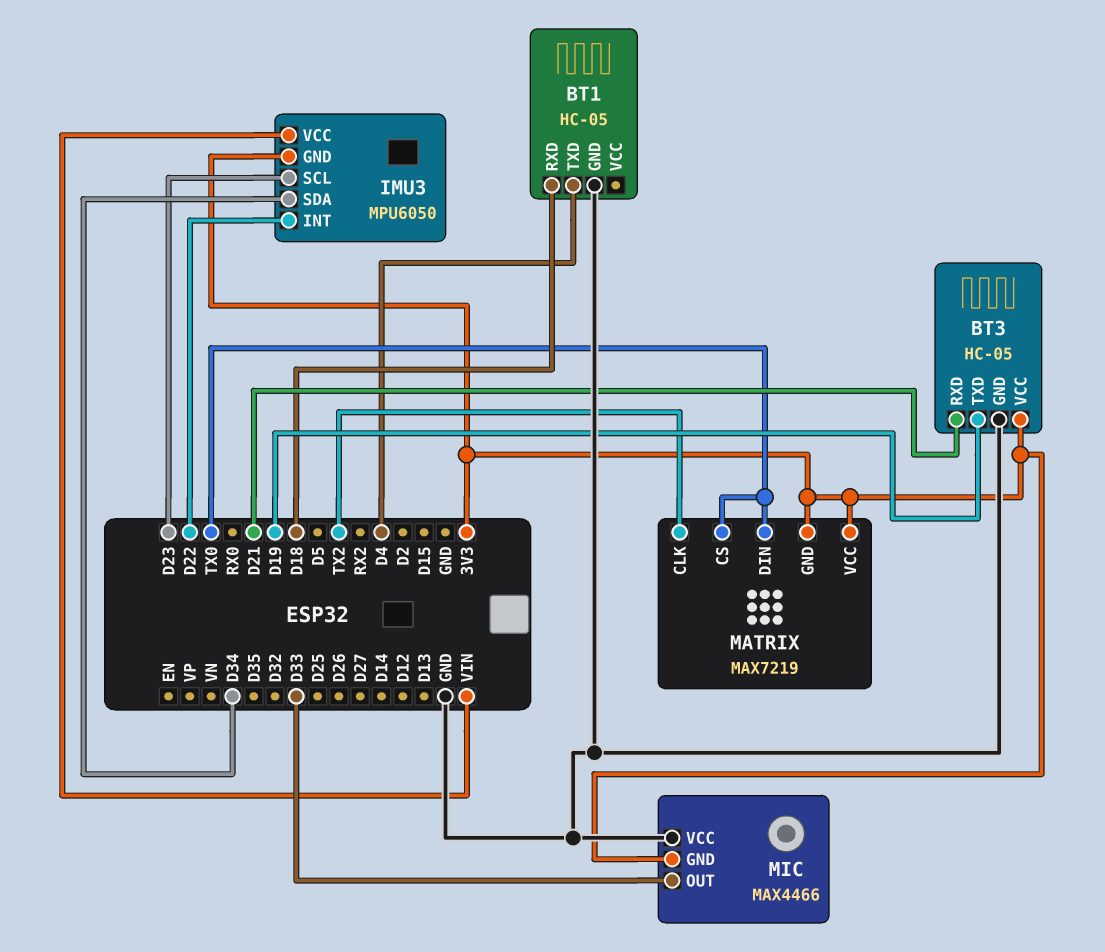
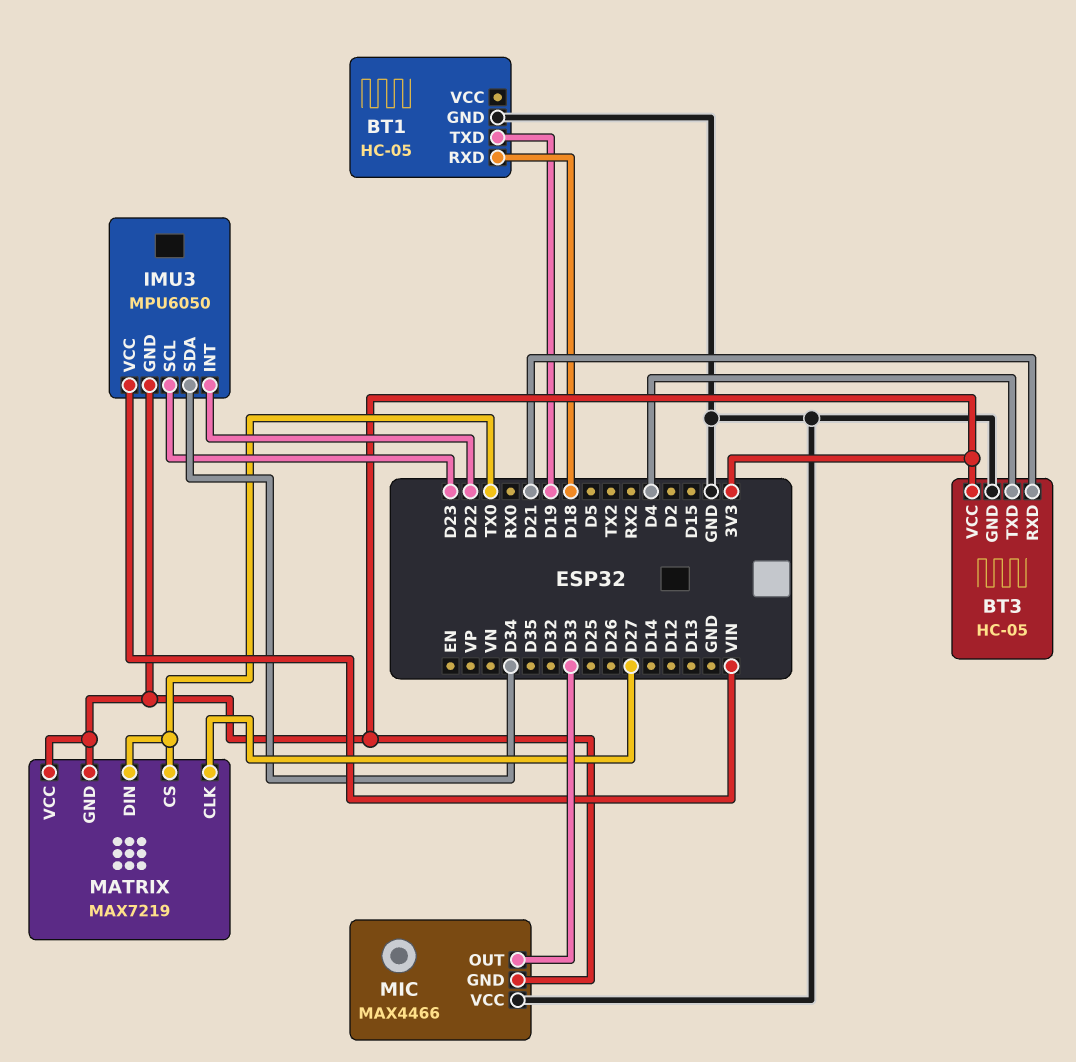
BT1 pin TXD: D4 -> D19
BT3 pin TXD: D19 -> D4
MATRIX pin CLK: TX2 -> D27

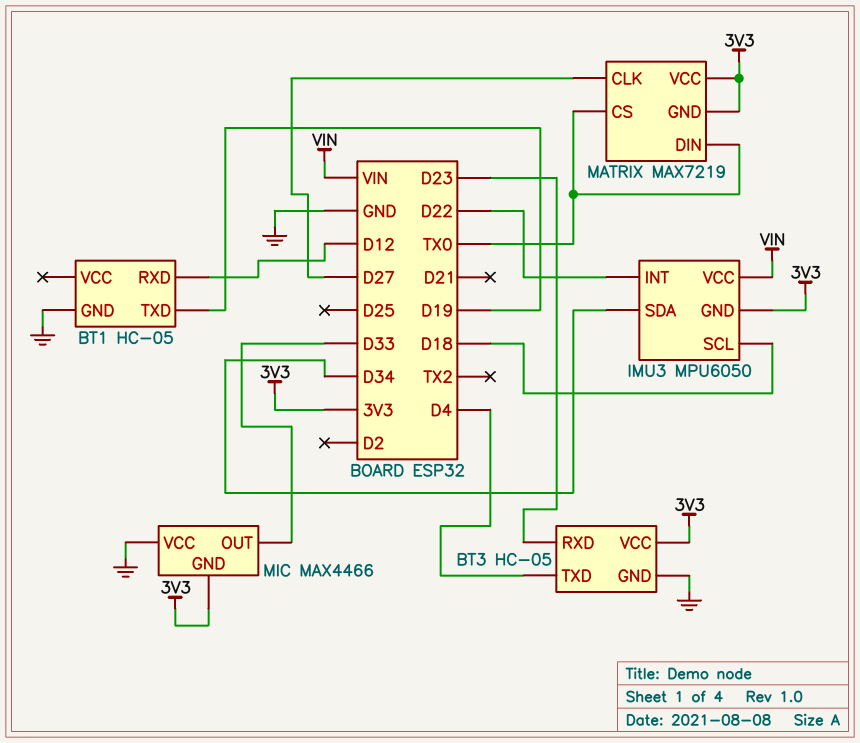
BT1 pin RXD: D18 -> D12
BT3 pin RXD: D21 -> D23
IMU3 pin SCL: D23 -> D18

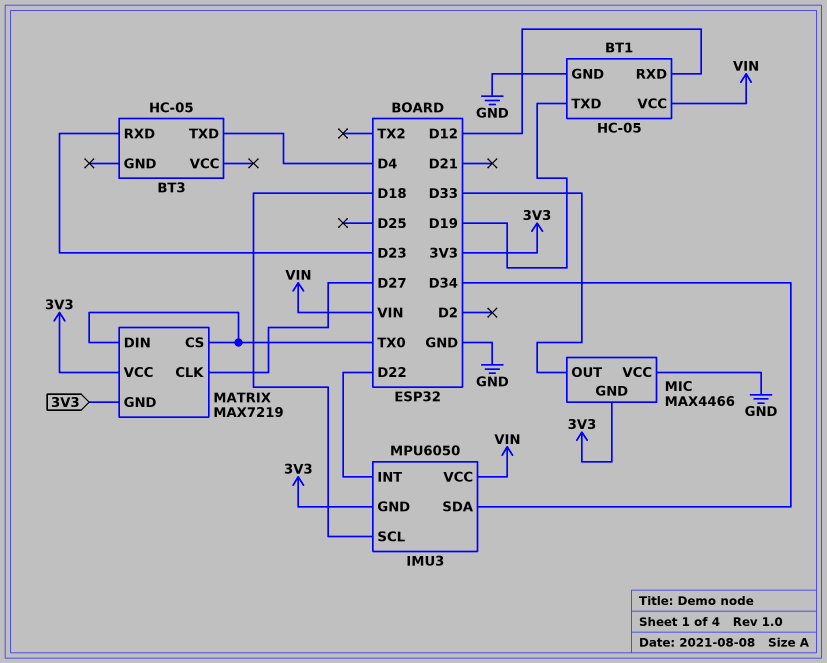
BT1 pin VCC: none -> VIN
BT3 pin GND: GND -> none
BT3 pin VCC: 3V3 -> none

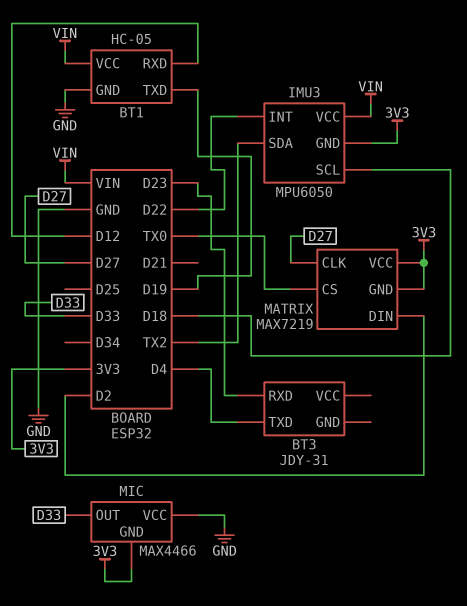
BT3: HC-05 -> JDY-31
IMU3 pin SDA: D34 -> TX2
MATRIX pin DIN: TX0 -> D2

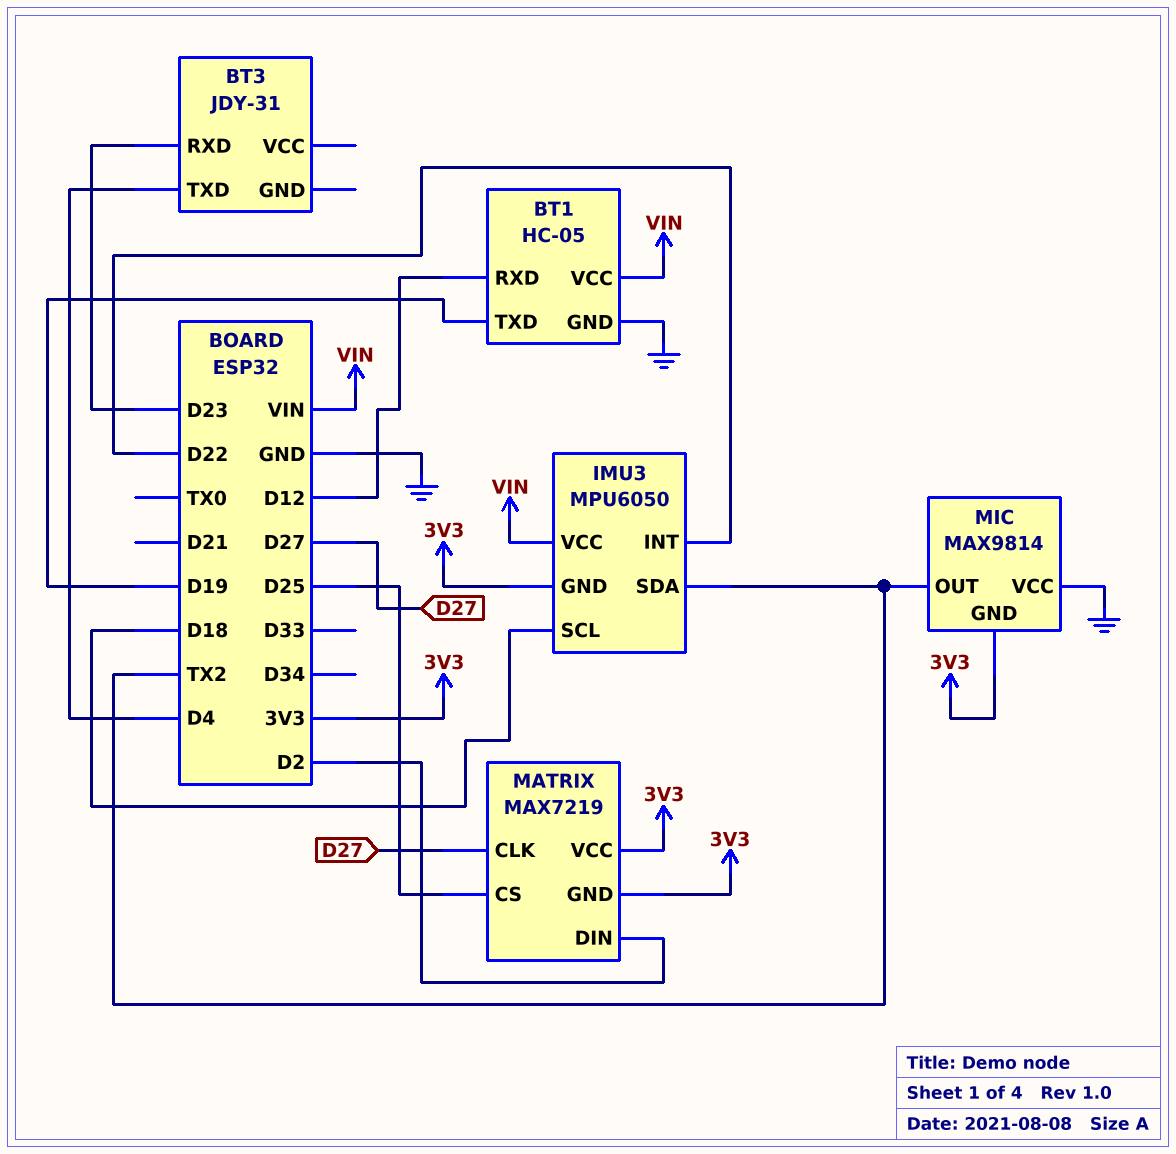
MATRIX pin CS: TX0 -> D25
MIC: MAX4466 -> MAX9814
MIC pin OUT: D33 -> TX2

